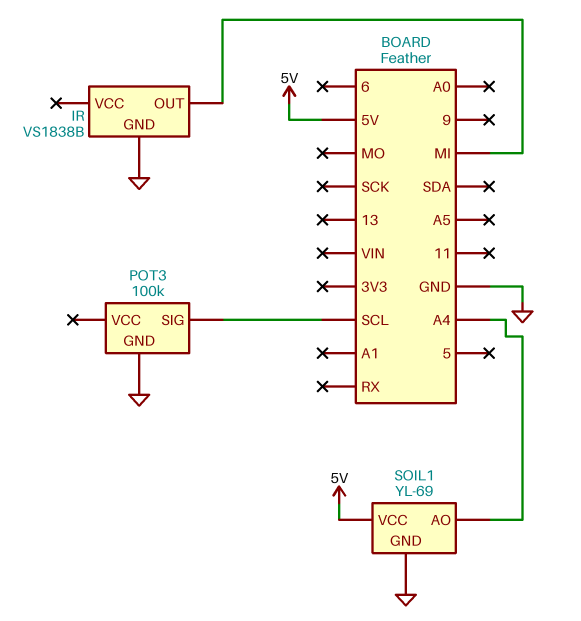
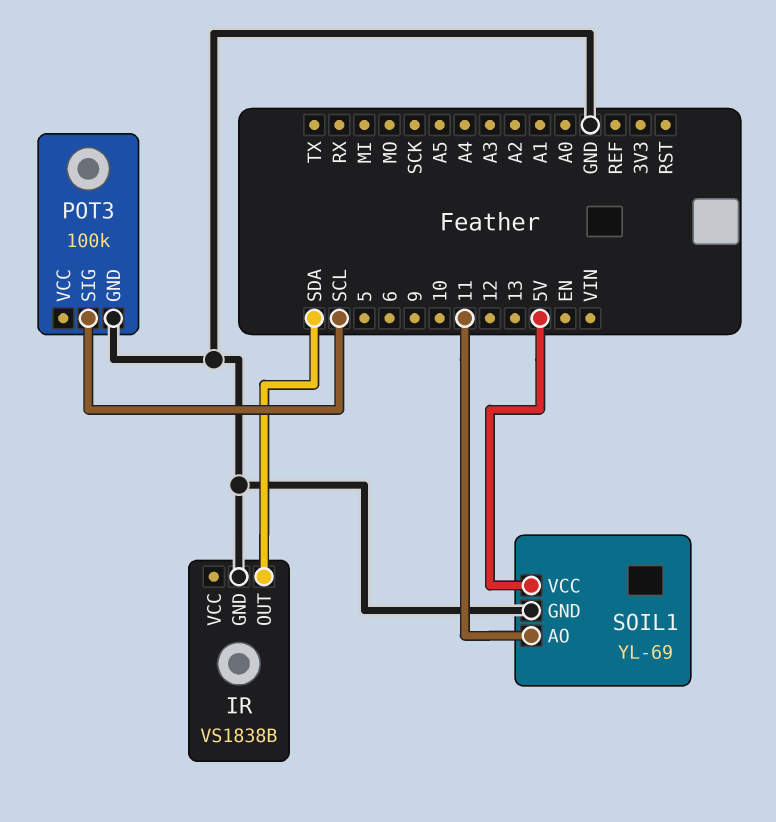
IR pin OUT: MI -> SDA
SOIL1 pin AO: A4 -> 11

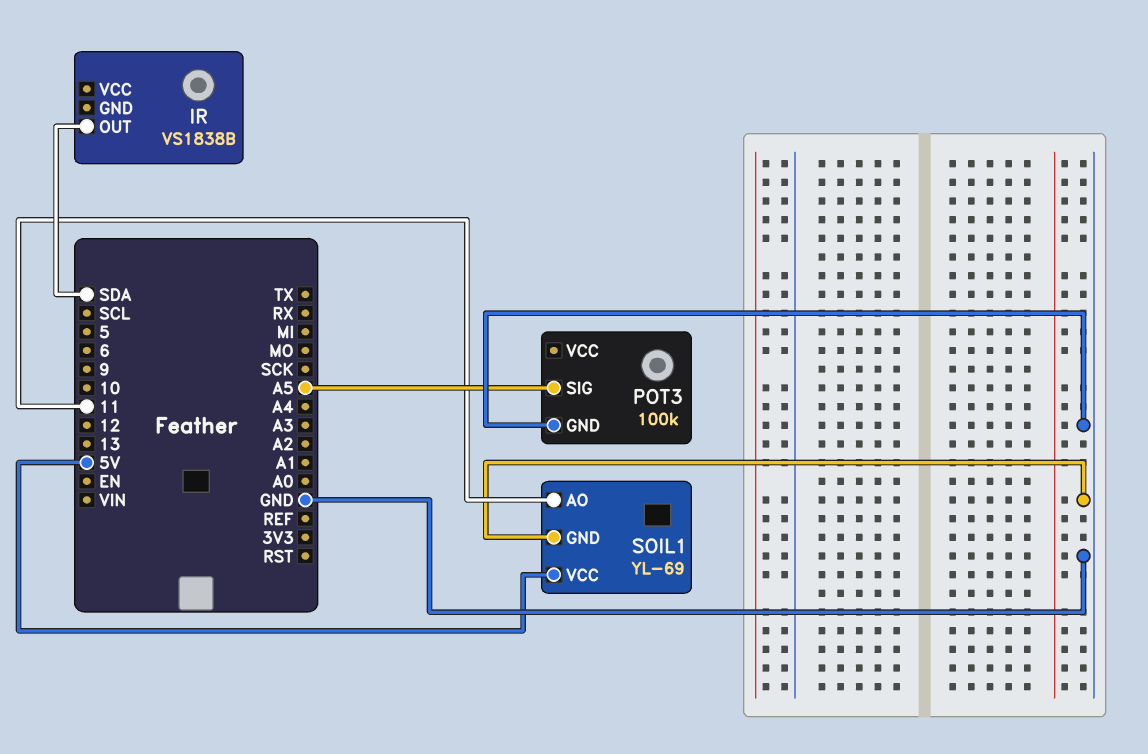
IR pin GND: GND -> none
POT3 pin SIG: SCL -> A5

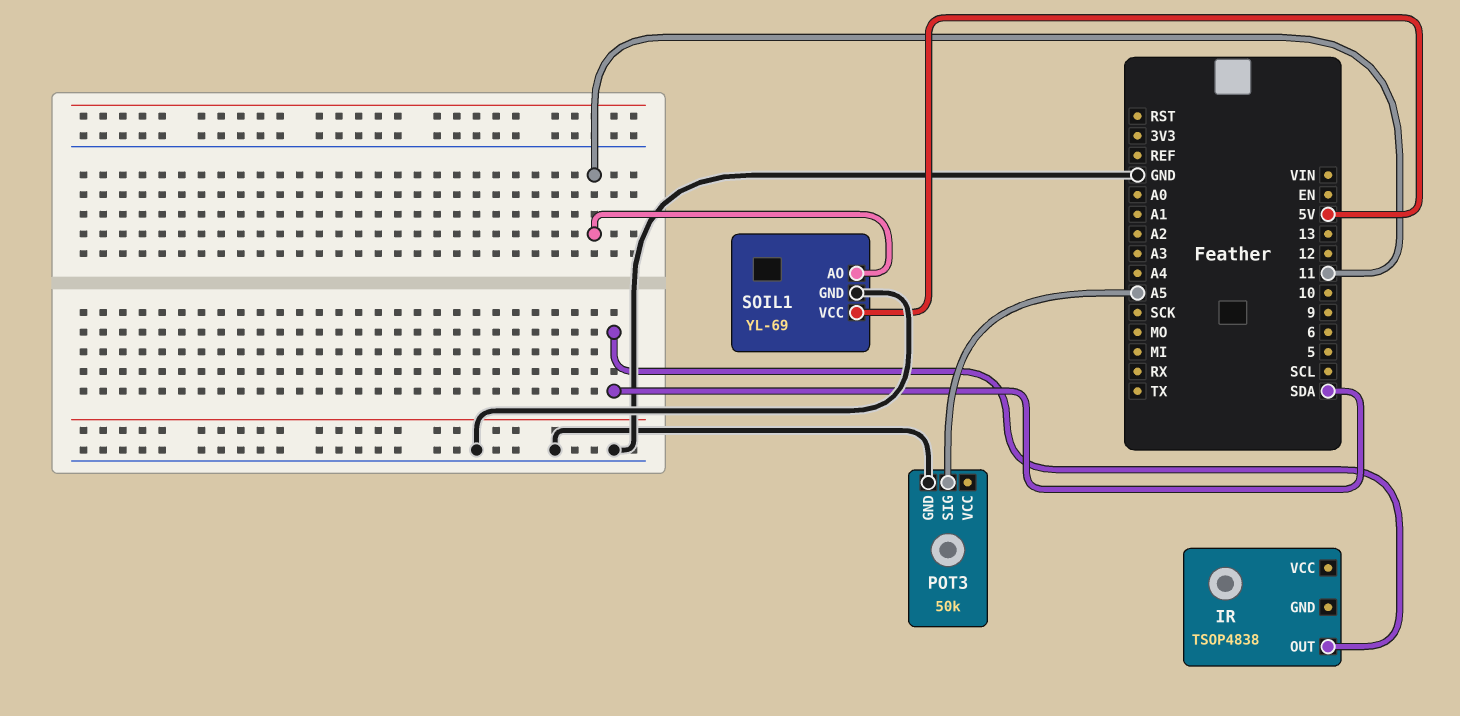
IR: VS1838B -> TSOP4838
POT3: 100k -> 50k

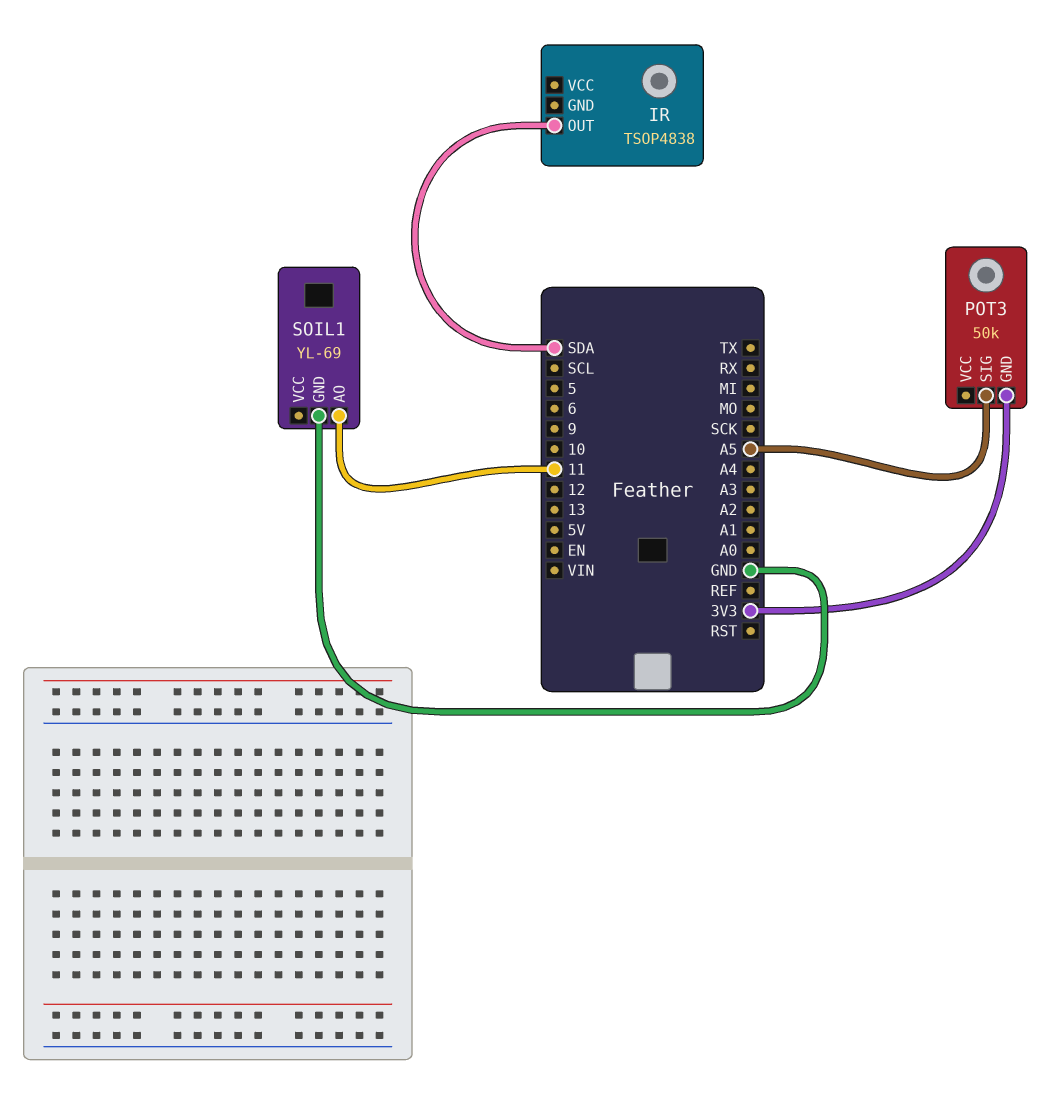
POT3 pin GND: GND -> 3V3
SOIL1 pin VCC: 5V -> none

